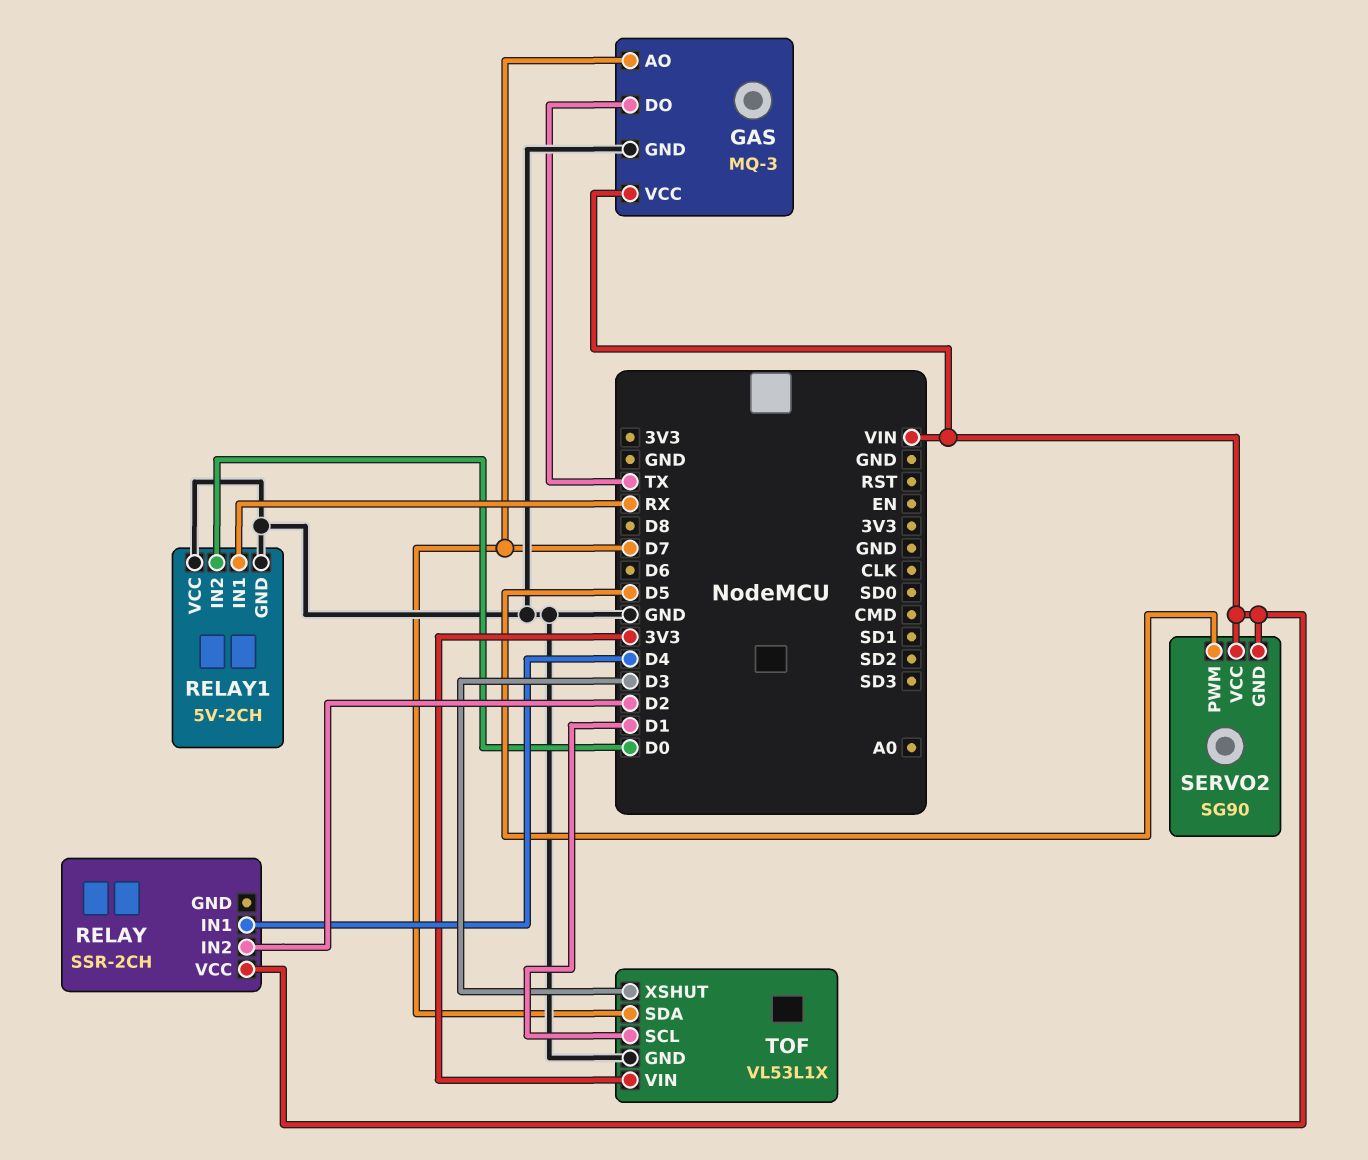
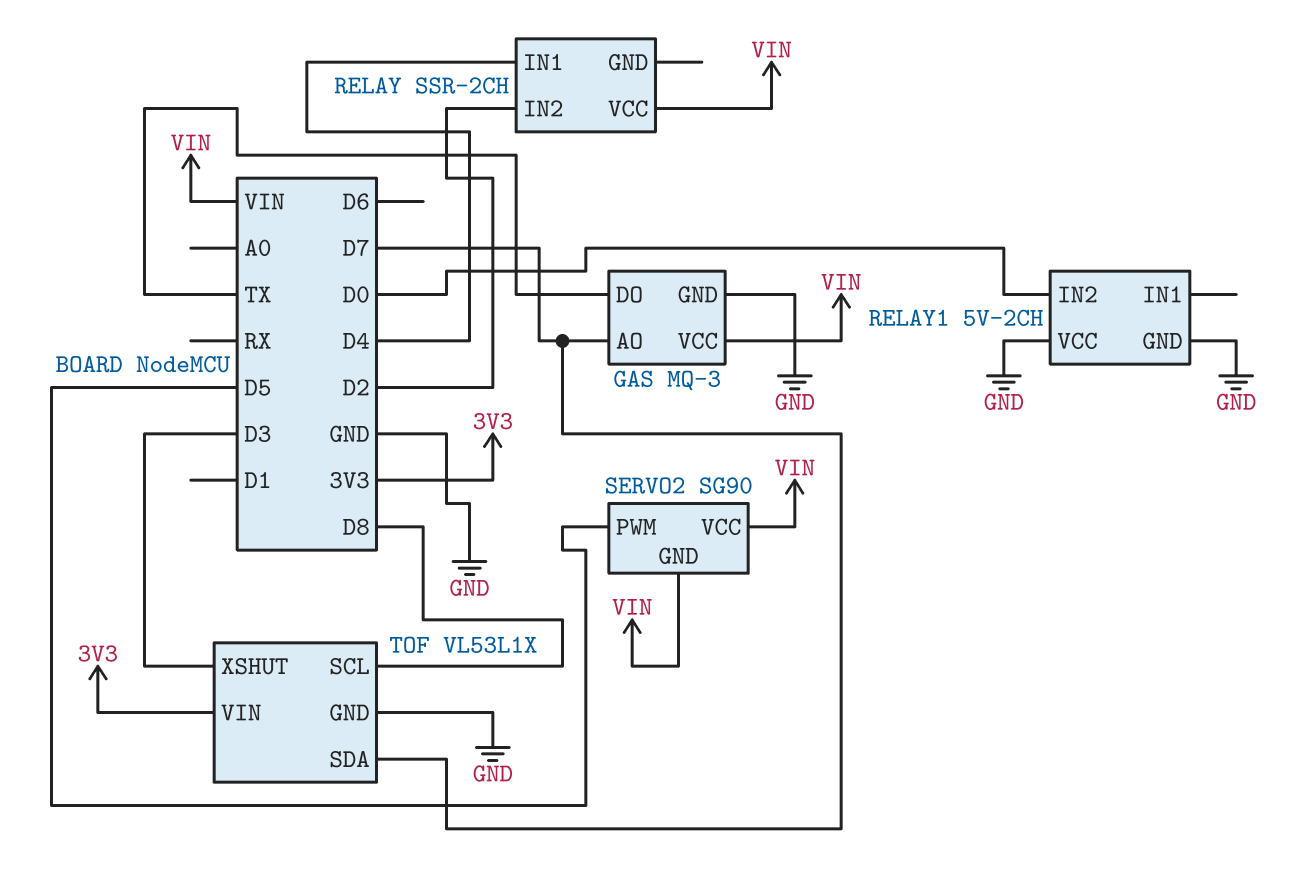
RELAY1 pin IN1: RX -> none
TOF pin SCL: D1 -> D8

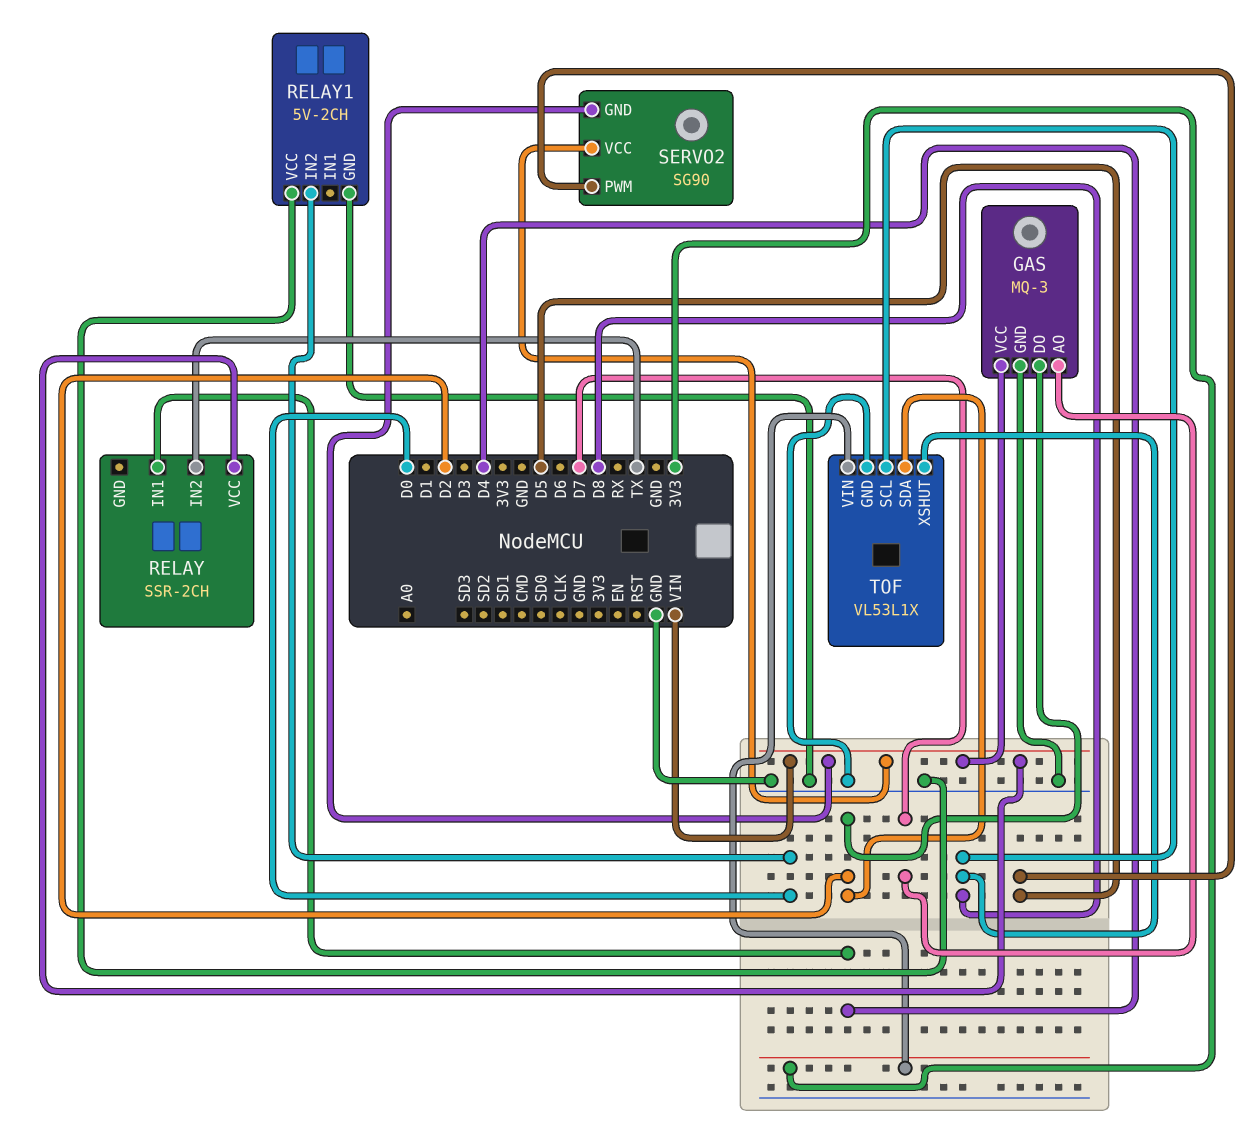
GAS pin DO: TX -> D2
RELAY pin IN2: D2 -> TX
TOF pin SDA: D7 -> D2
TOF pin XSHUT: D3 -> D8

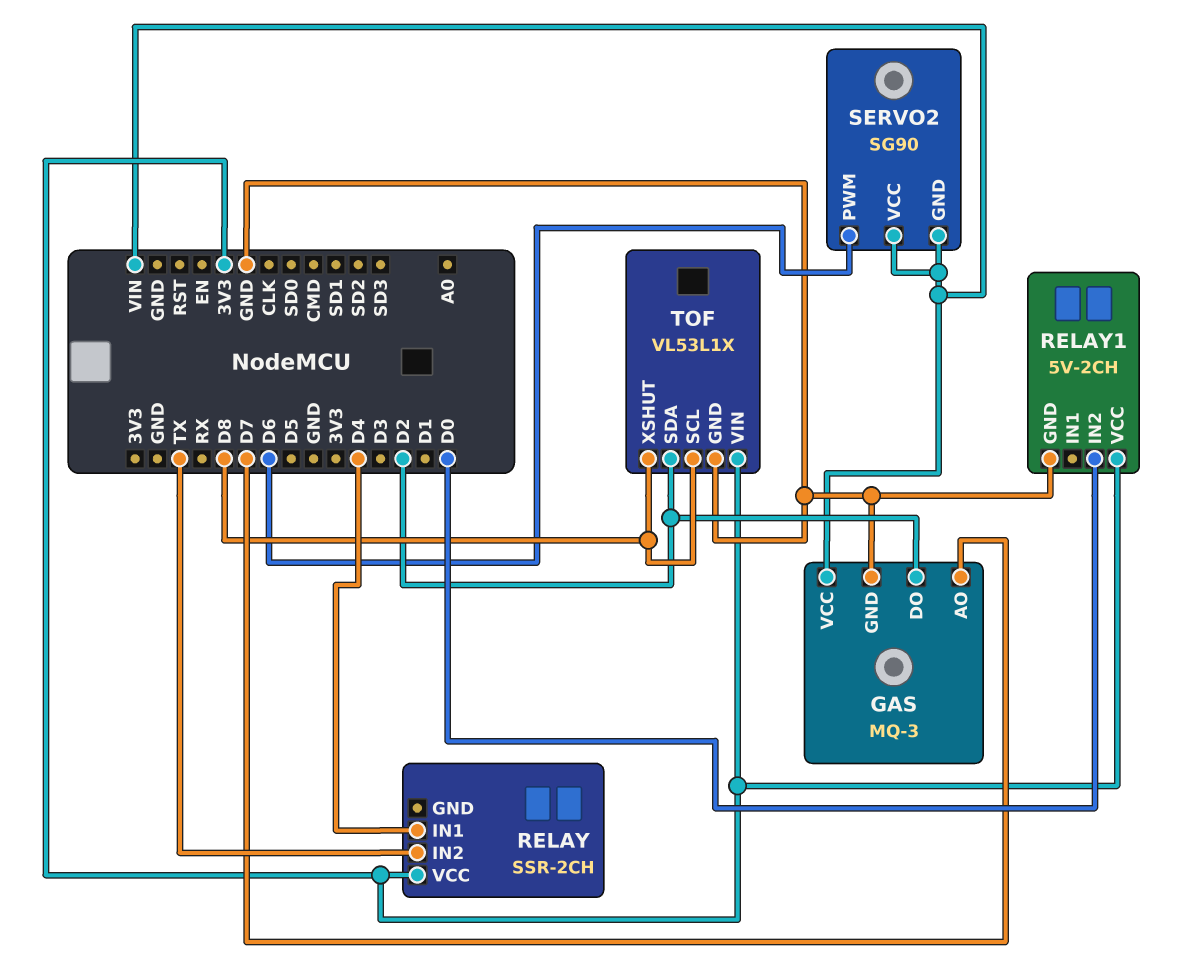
RELAY pin VCC: VIN -> 3V3
RELAY1 pin VCC: GND -> 3V3
SERVO2 pin PWM: D5 -> D6

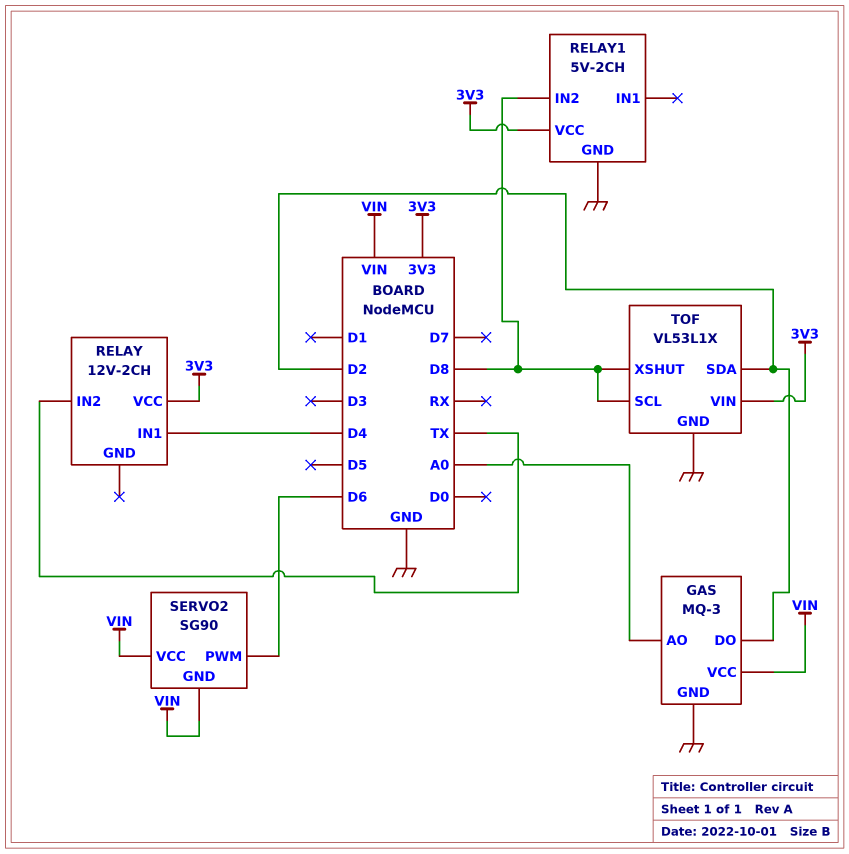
GAS pin AO: D7 -> A0
RELAY: SSR-2CH -> 12V-2CH
RELAY1 pin IN2: D0 -> D8

